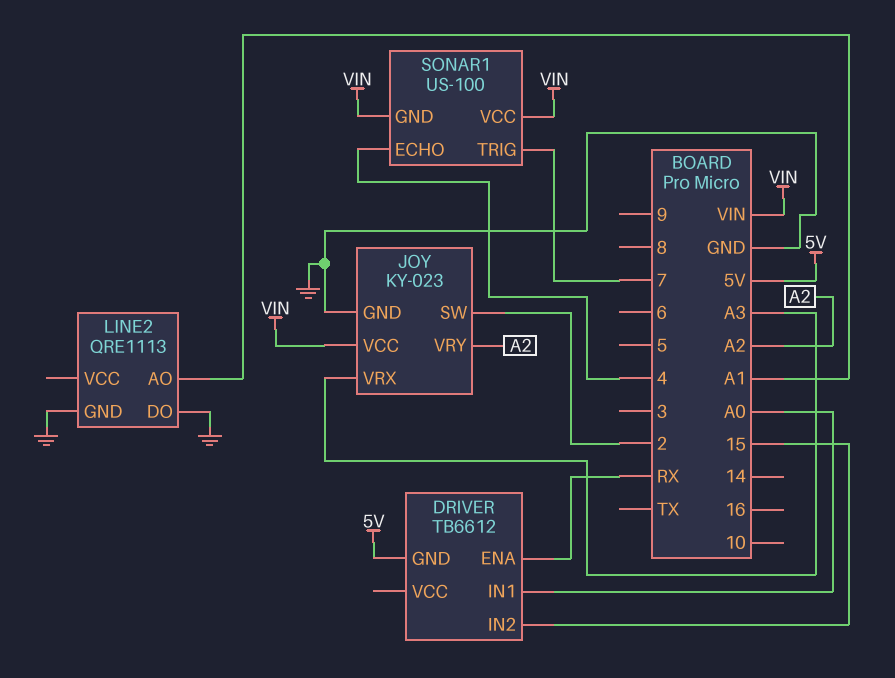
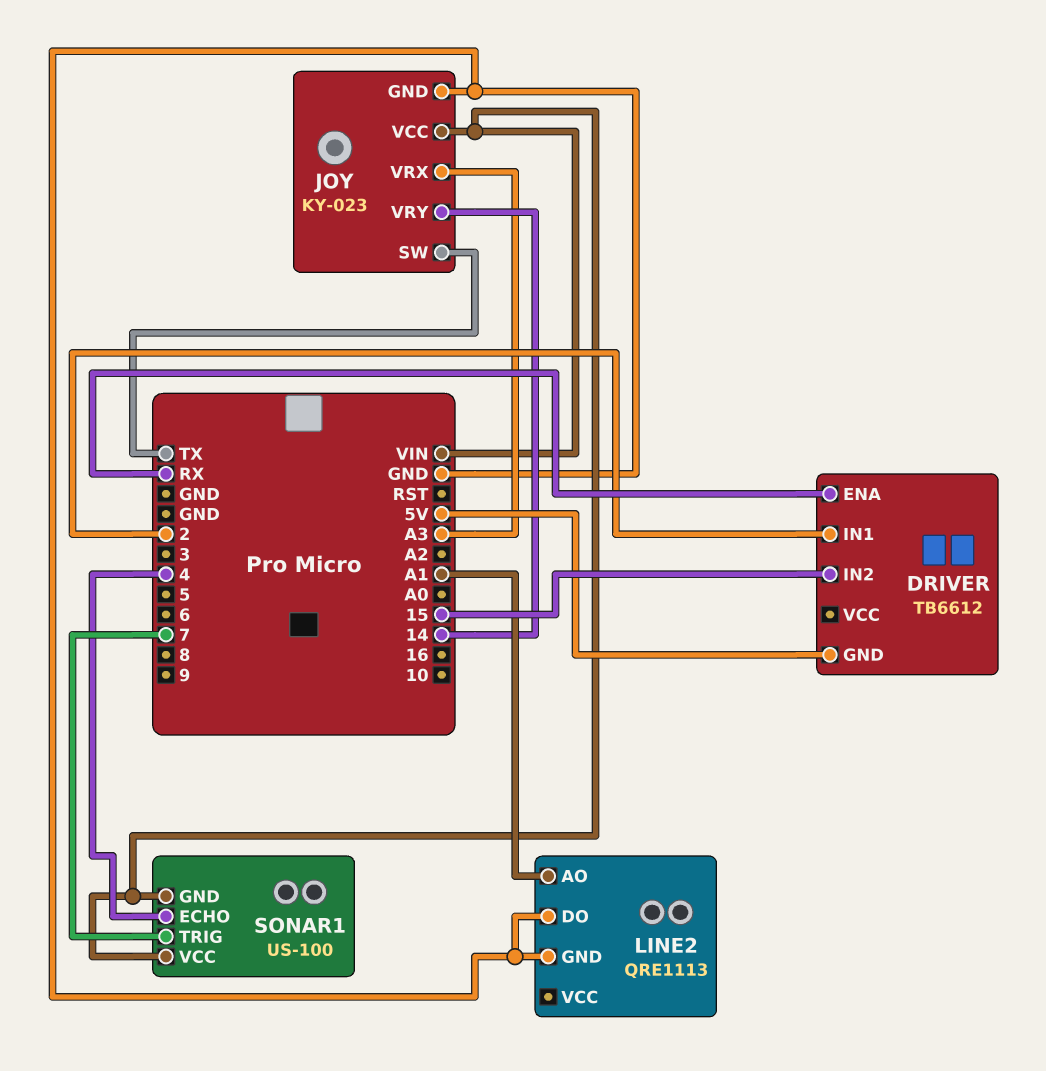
DRIVER pin IN1: A0 -> 2
JOY pin SW: 2 -> TX
JOY pin VRY: A2 -> 14

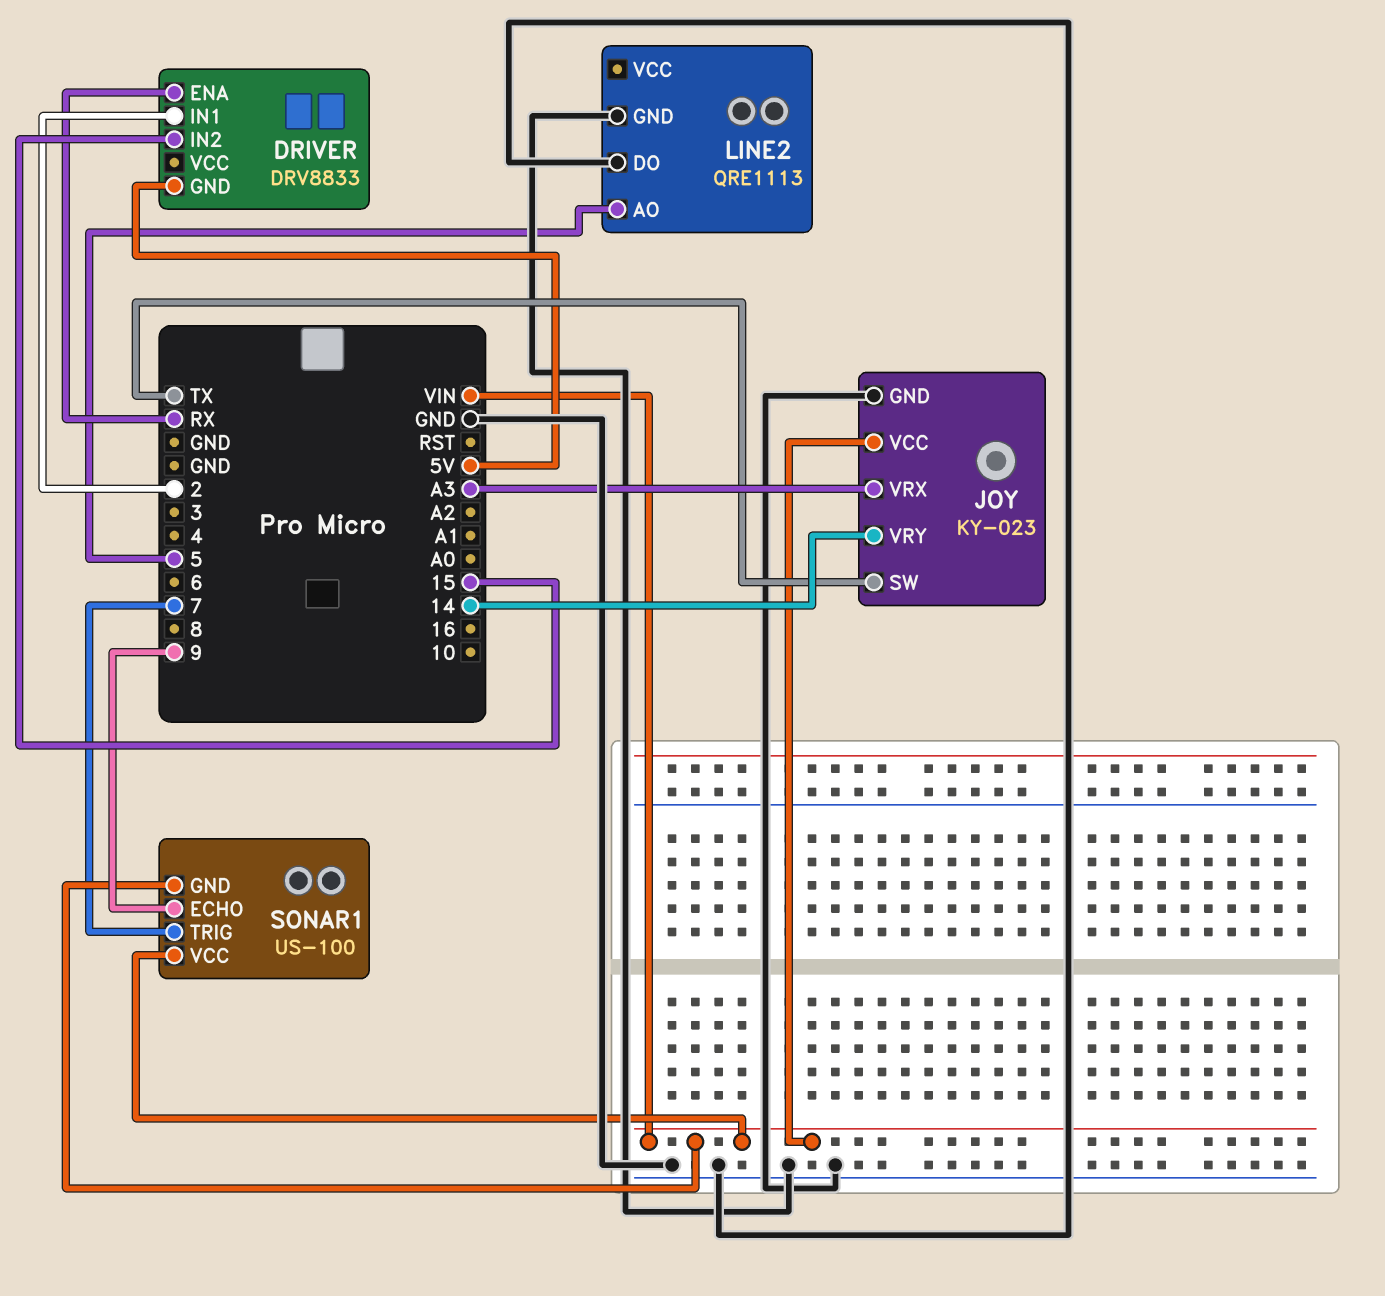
DRIVER: TB6612 -> DRV8833
LINE2 pin AO: A1 -> 5
SONAR1 pin ECHO: 4 -> 9

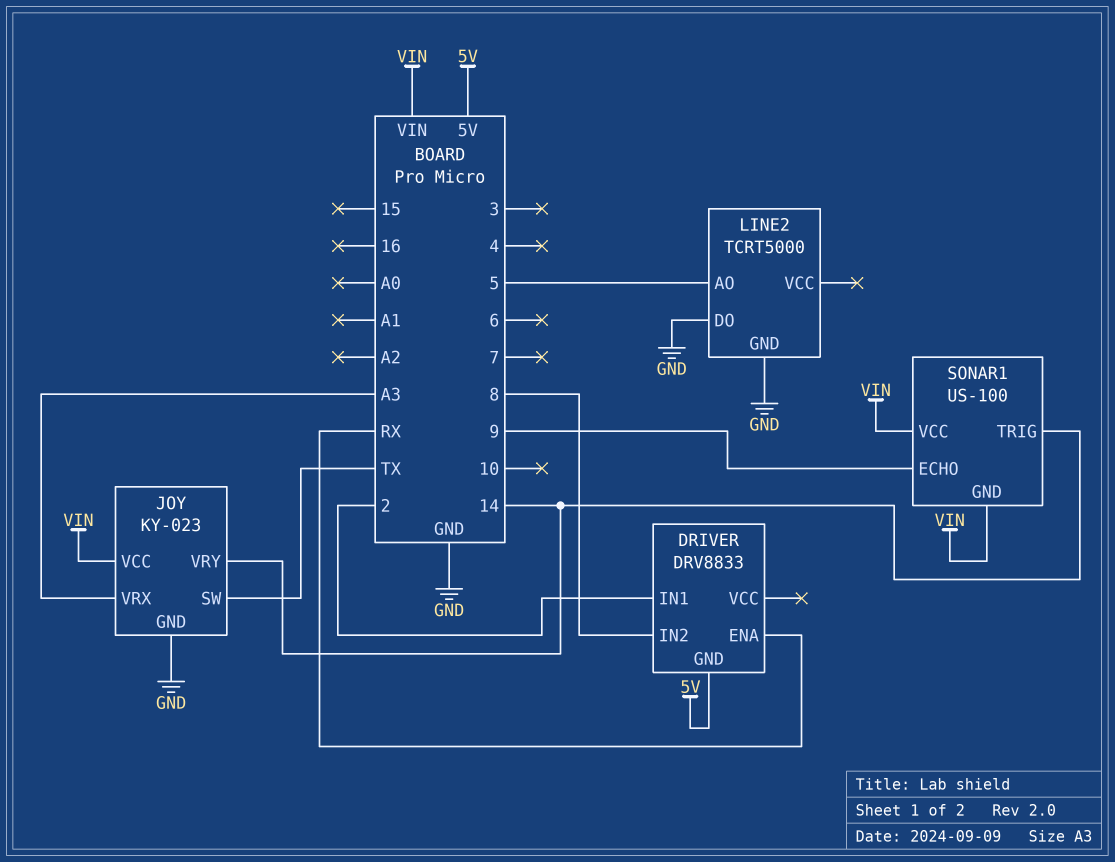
DRIVER pin IN2: 15 -> 8
LINE2: QRE1113 -> TCRT5000
SONAR1 pin TRIG: 7 -> 14

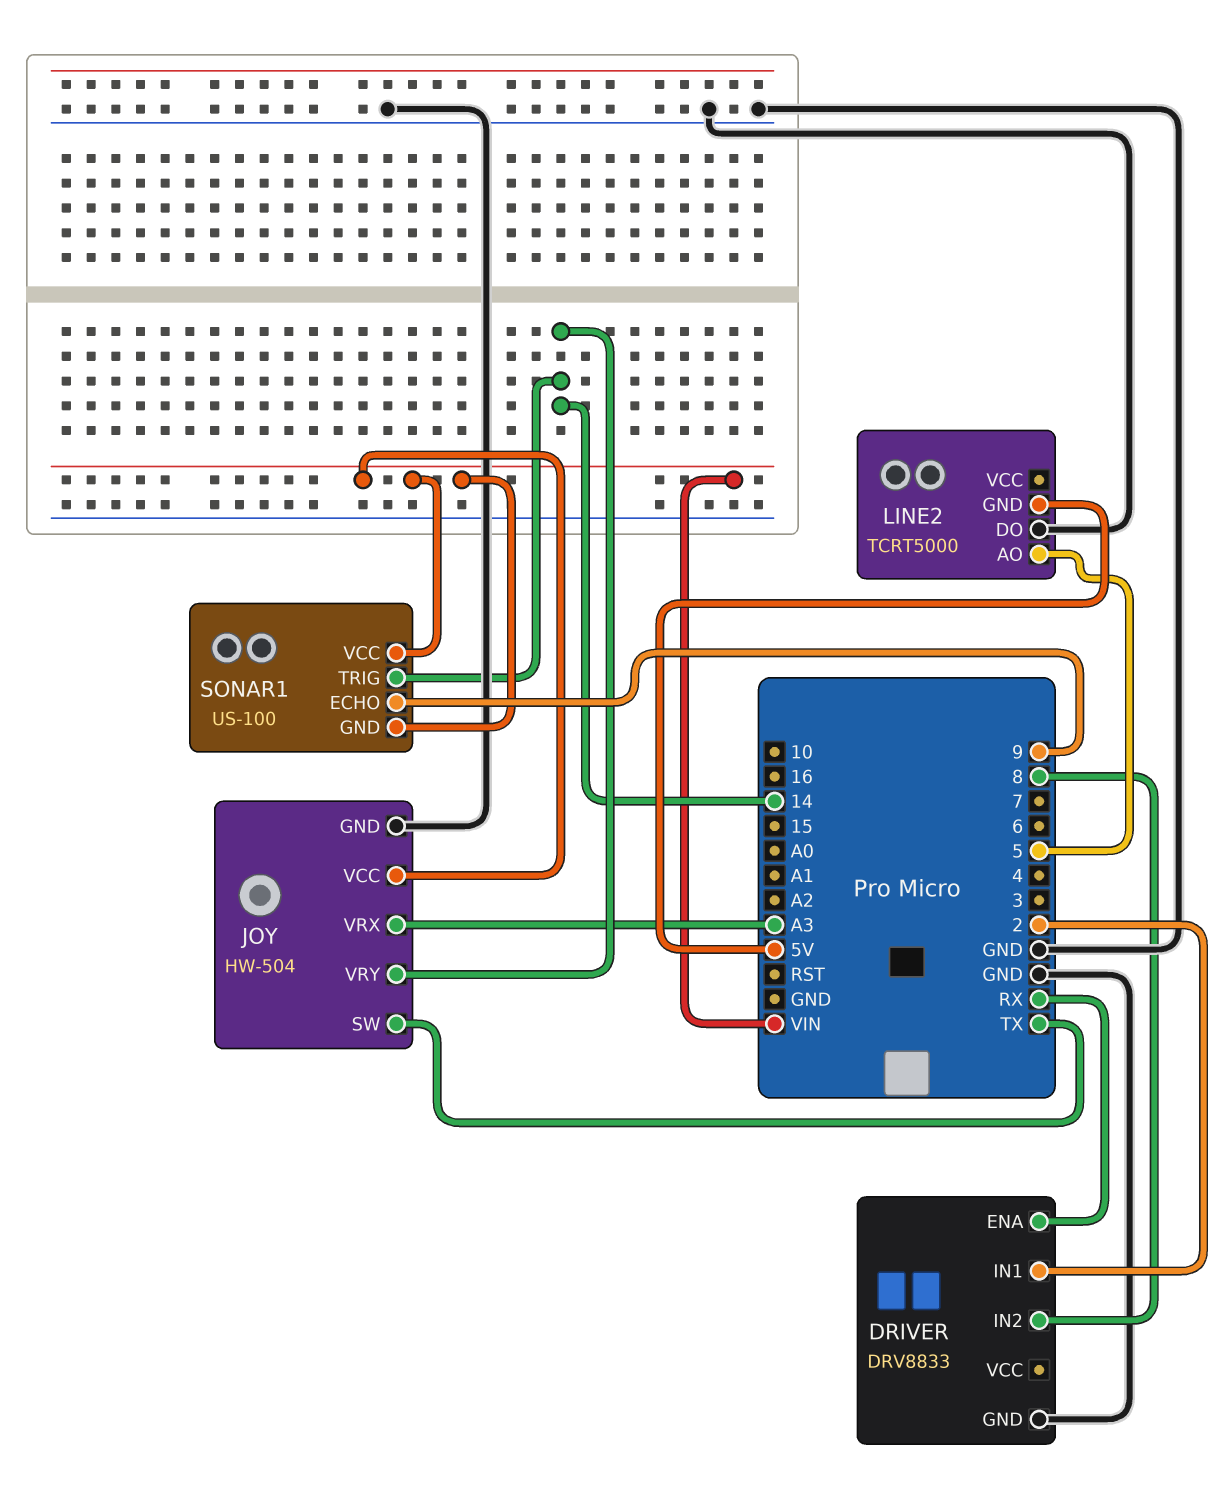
DRIVER pin GND: 5V -> GND
JOY: KY-023 -> HW-504
LINE2 pin GND: GND -> 5V

